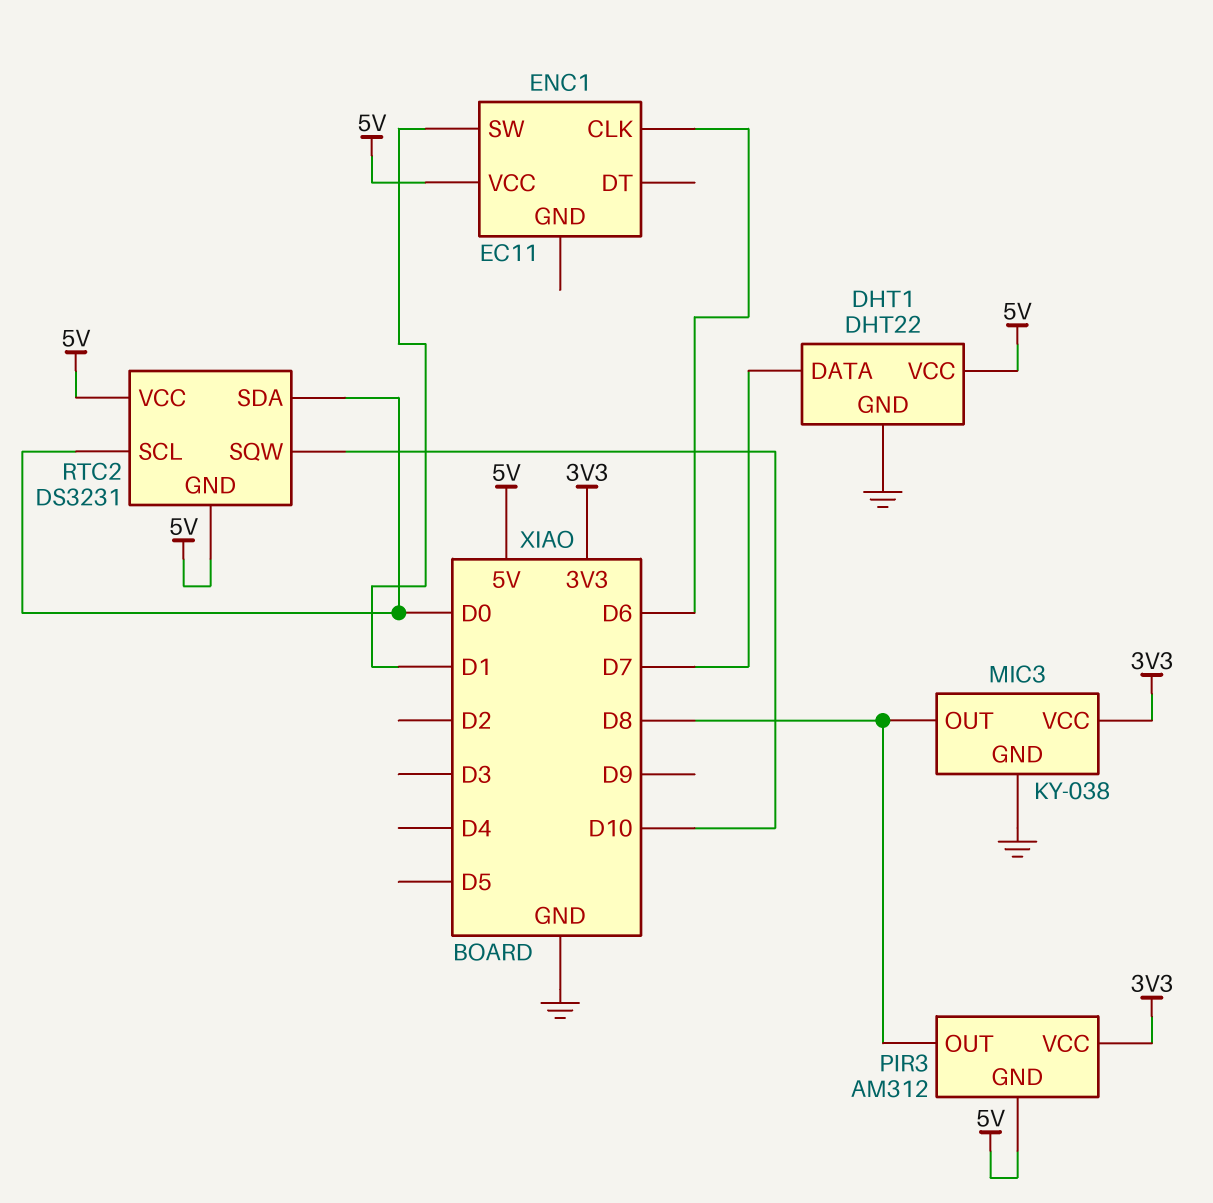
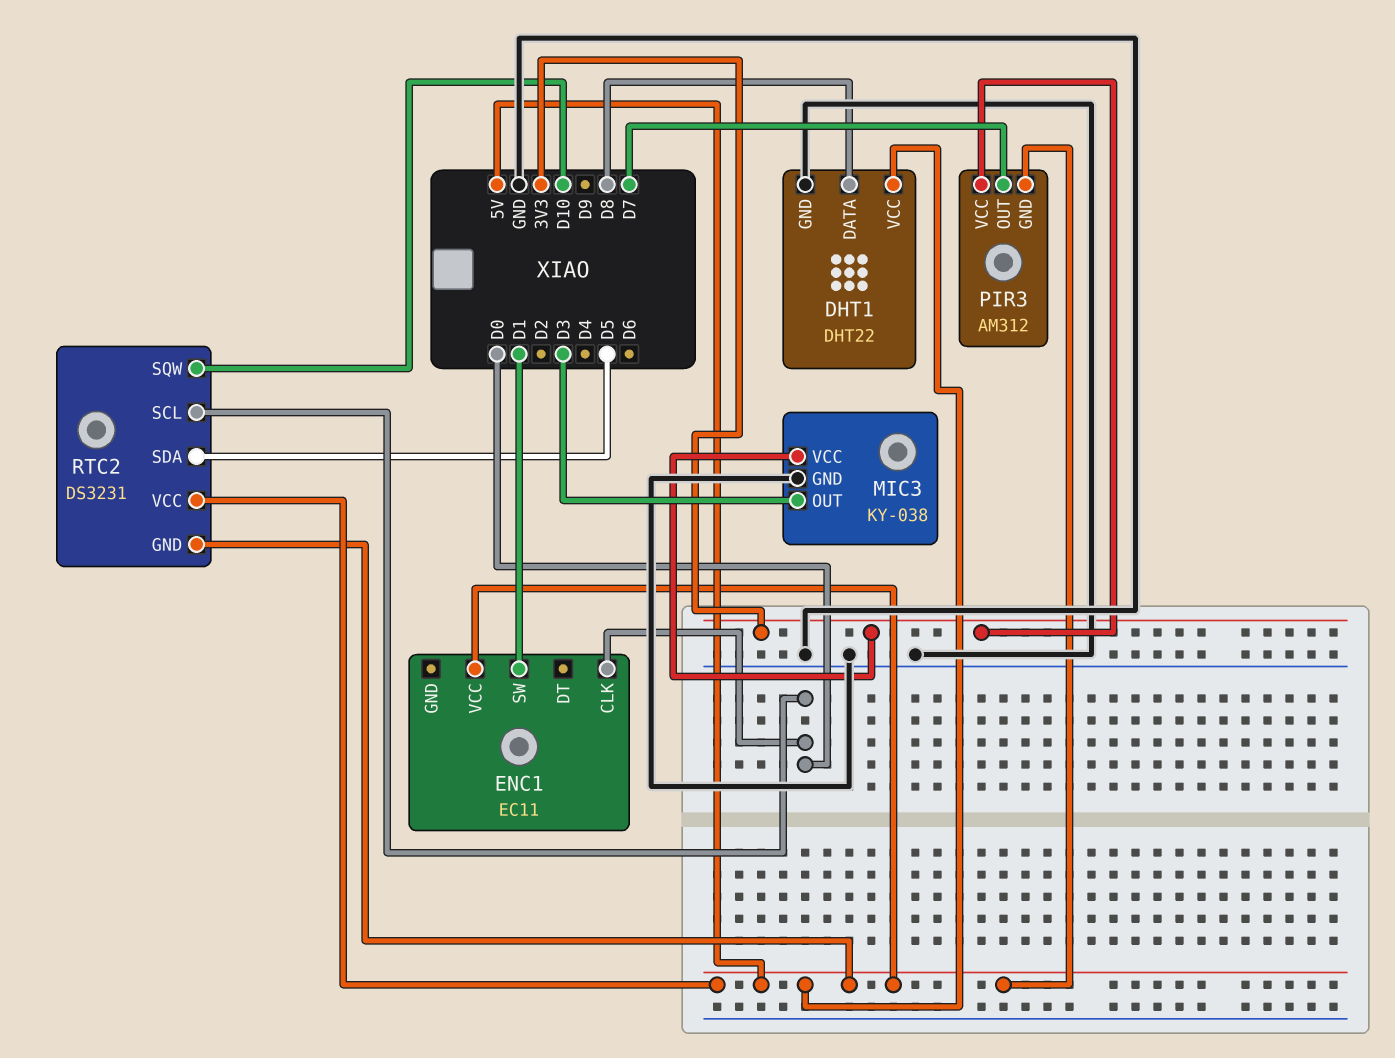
DHT1 pin DATA: D7 -> D8
ENC1 pin CLK: D6 -> D0
MIC3 pin OUT: D8 -> D3
PIR3 pin OUT: D8 -> D7
RTC2 pin SDA: D0 -> D5

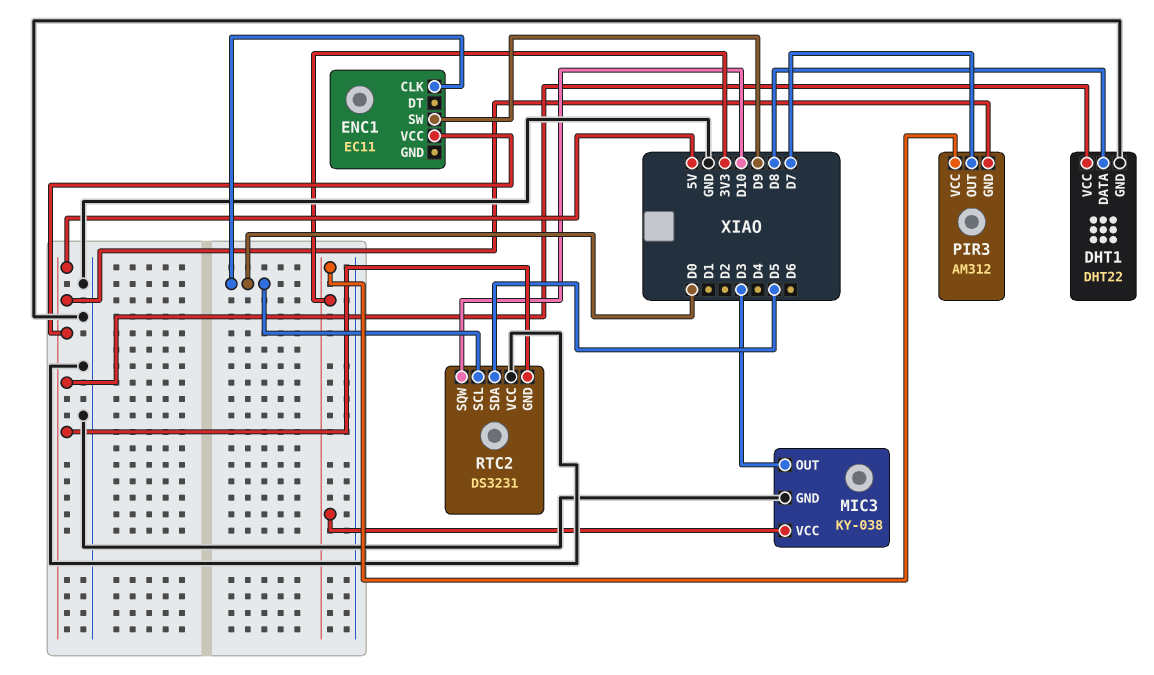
ENC1 pin SW: D1 -> D9
RTC2 pin VCC: 5V -> GND

